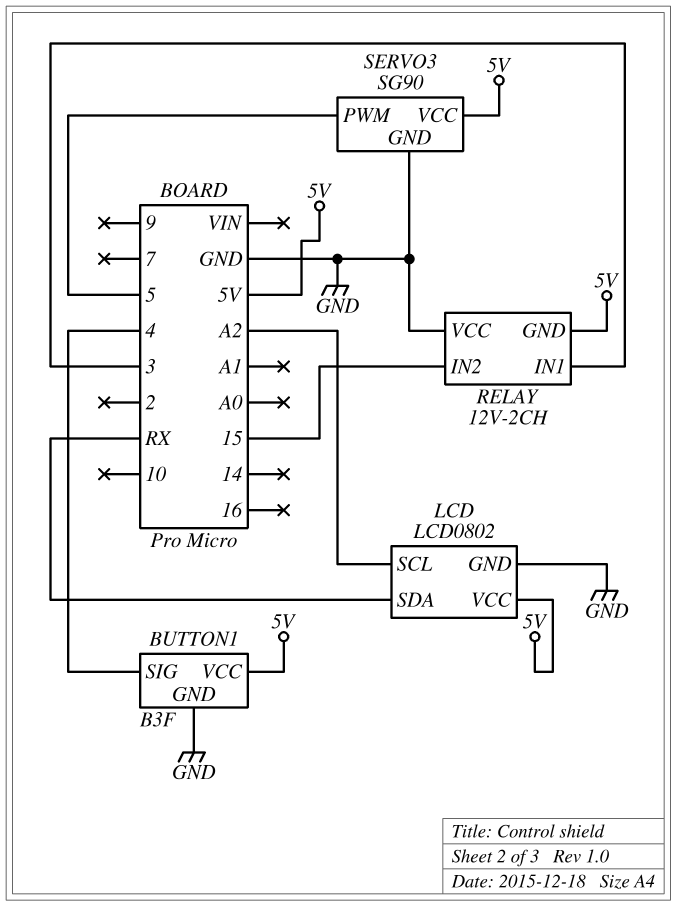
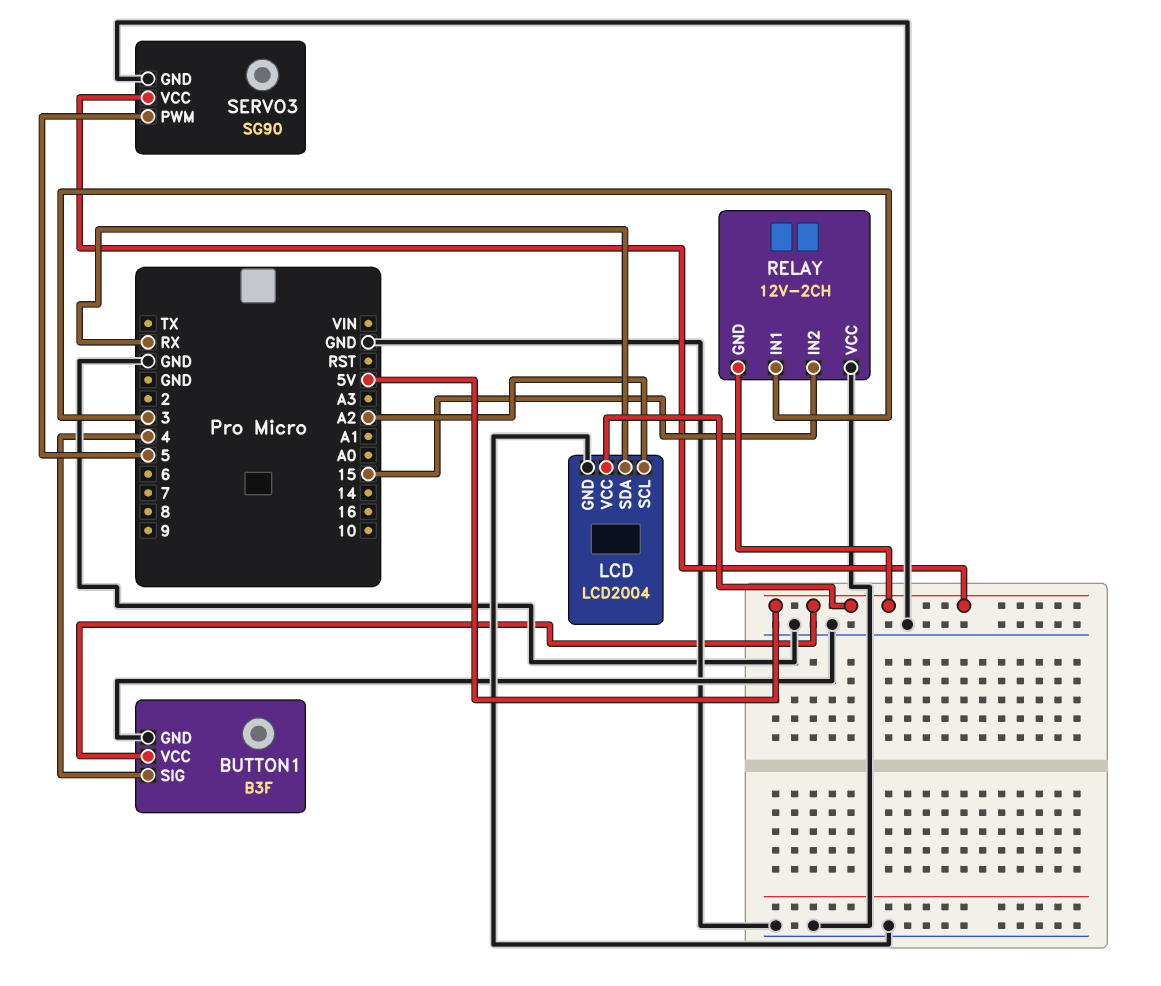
LCD: LCD0802 -> LCD2004

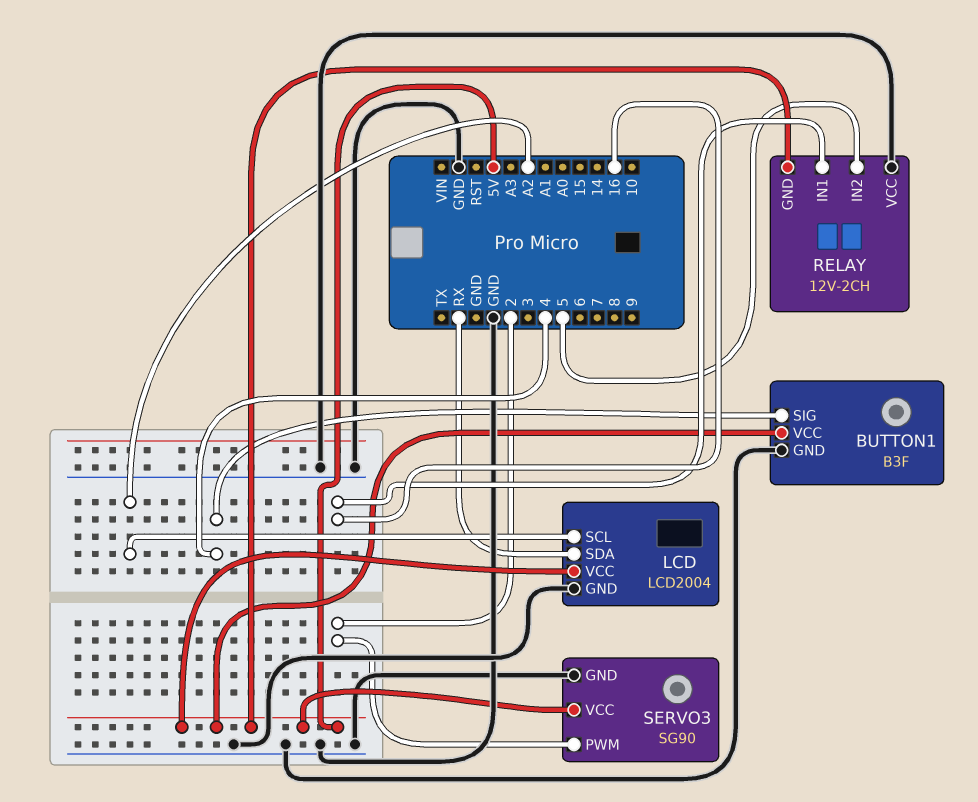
RELAY pin IN1: 3 -> 16
RELAY pin IN2: 15 -> 5
SERVO3 pin PWM: 5 -> 2

